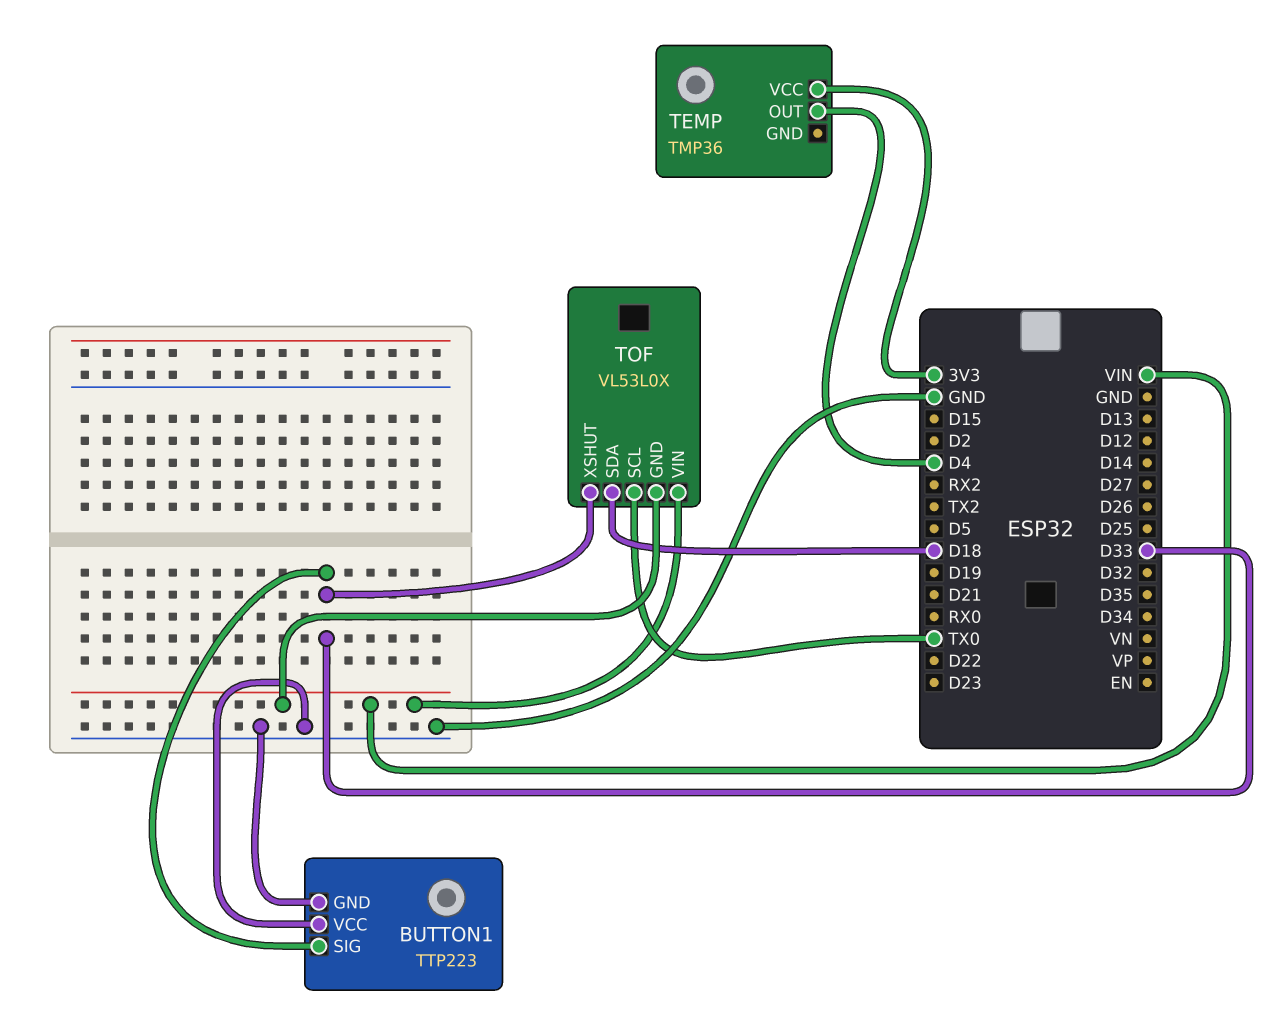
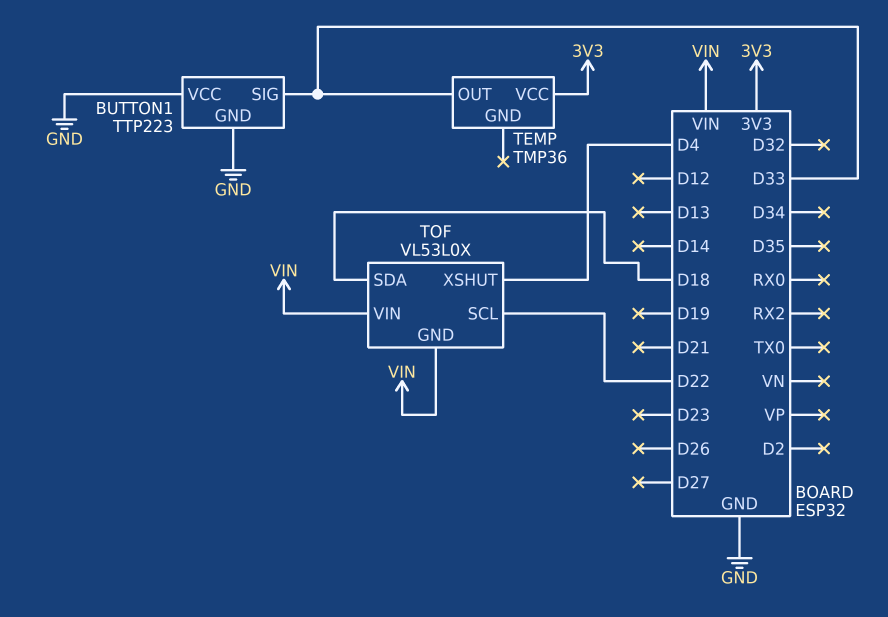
TEMP pin OUT: D4 -> D33
TOF pin SCL: TX0 -> D22
TOF pin XSHUT: D33 -> D4

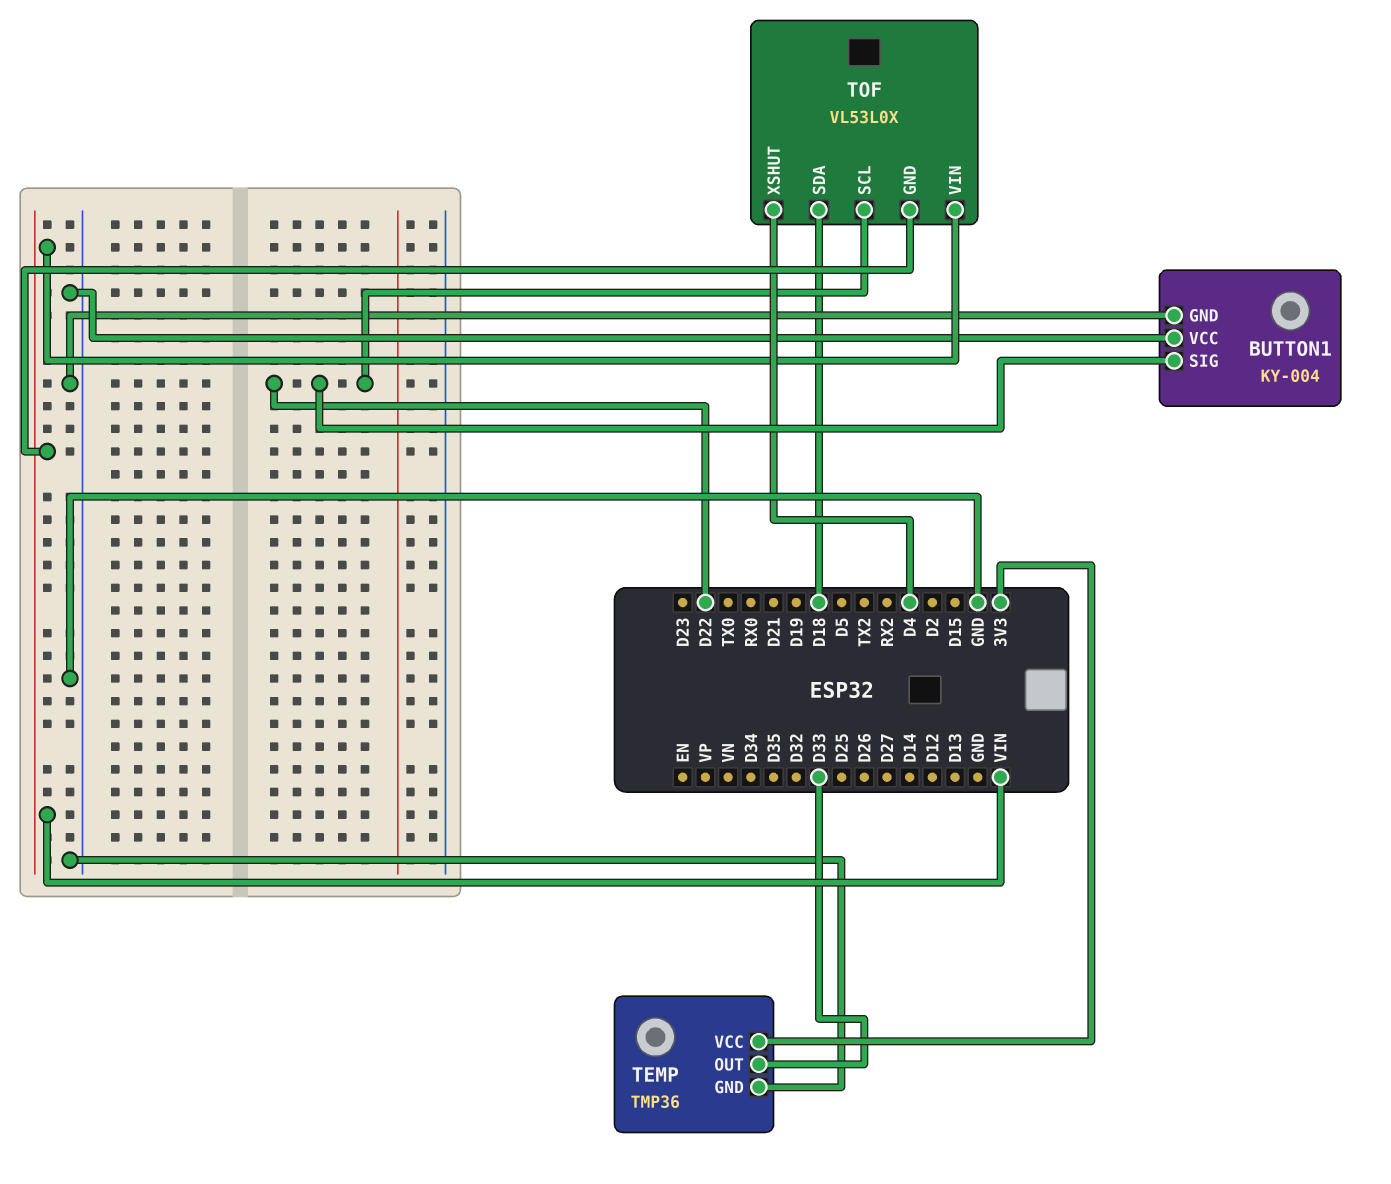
BUTTON1: TTP223 -> KY-004
BUTTON1 pin SIG: D33 -> D22
TEMP pin GND: none -> GND

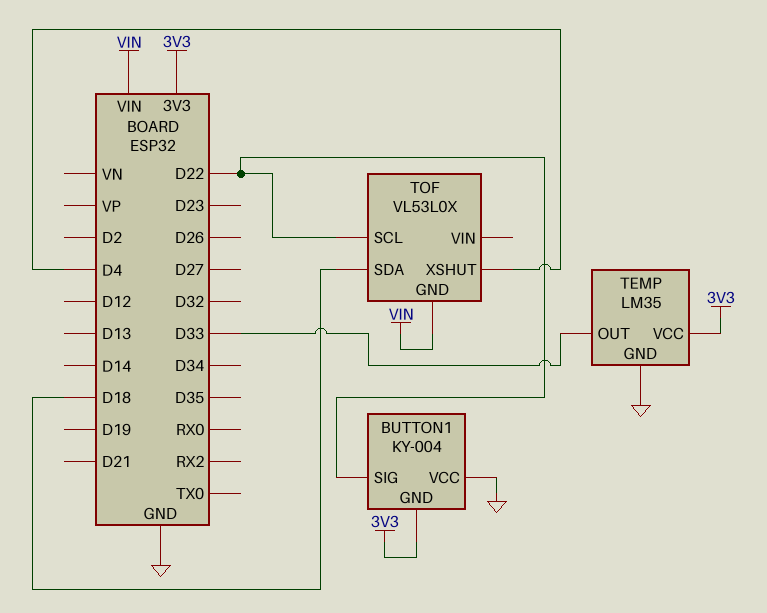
BUTTON1 pin GND: GND -> 3V3
TEMP: TMP36 -> LM35
TOF pin VIN: VIN -> none

